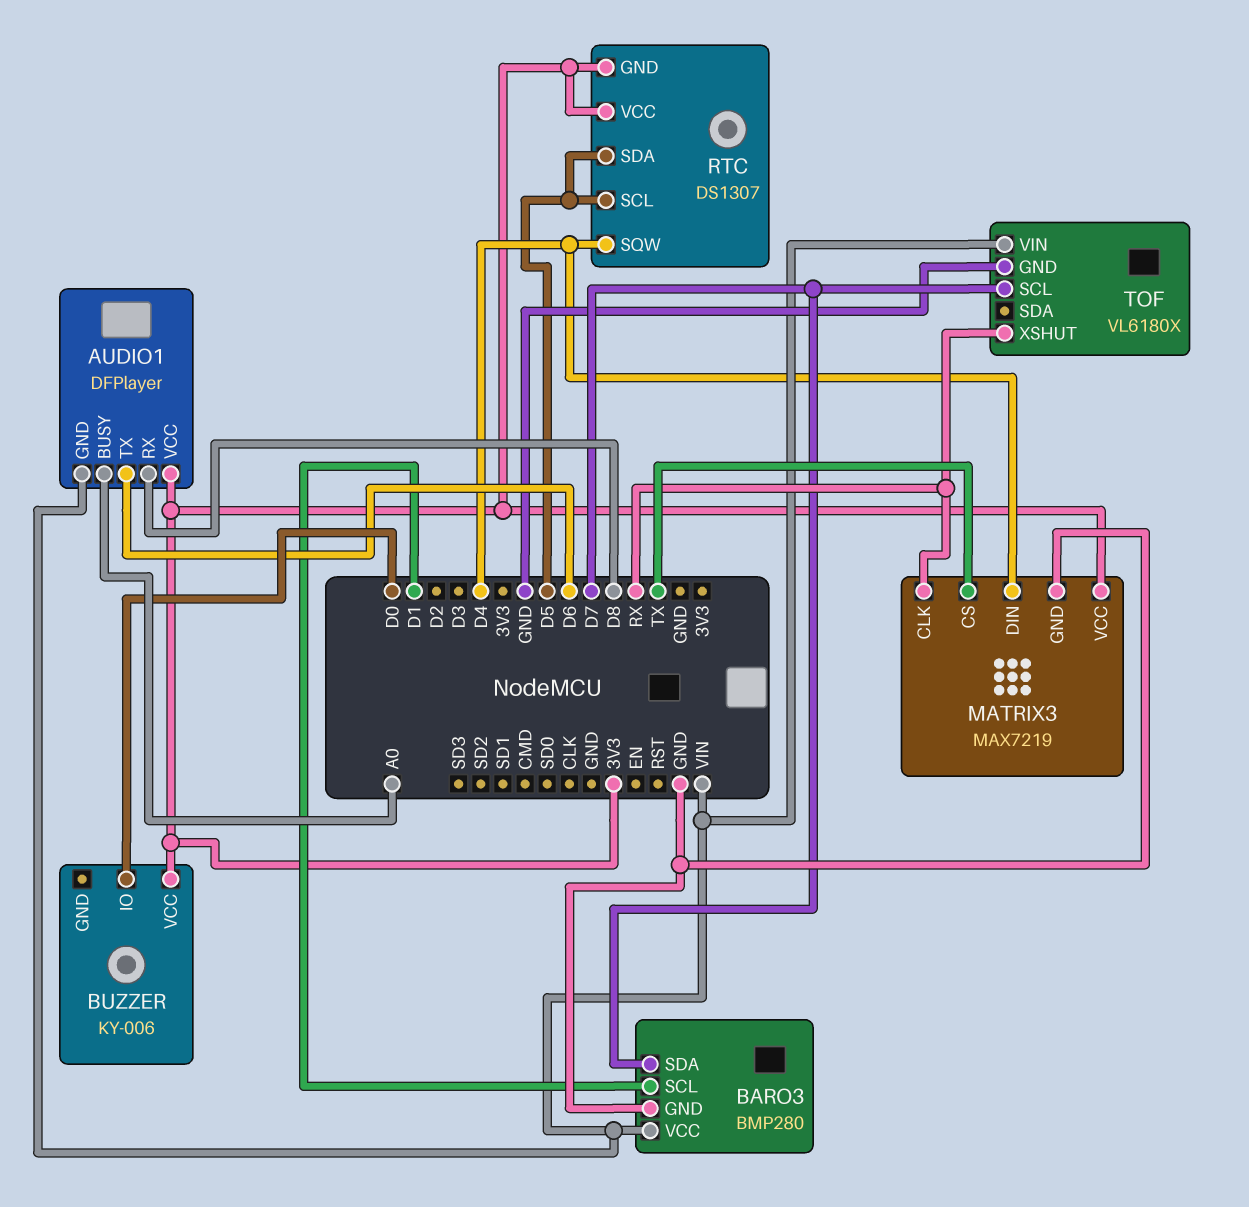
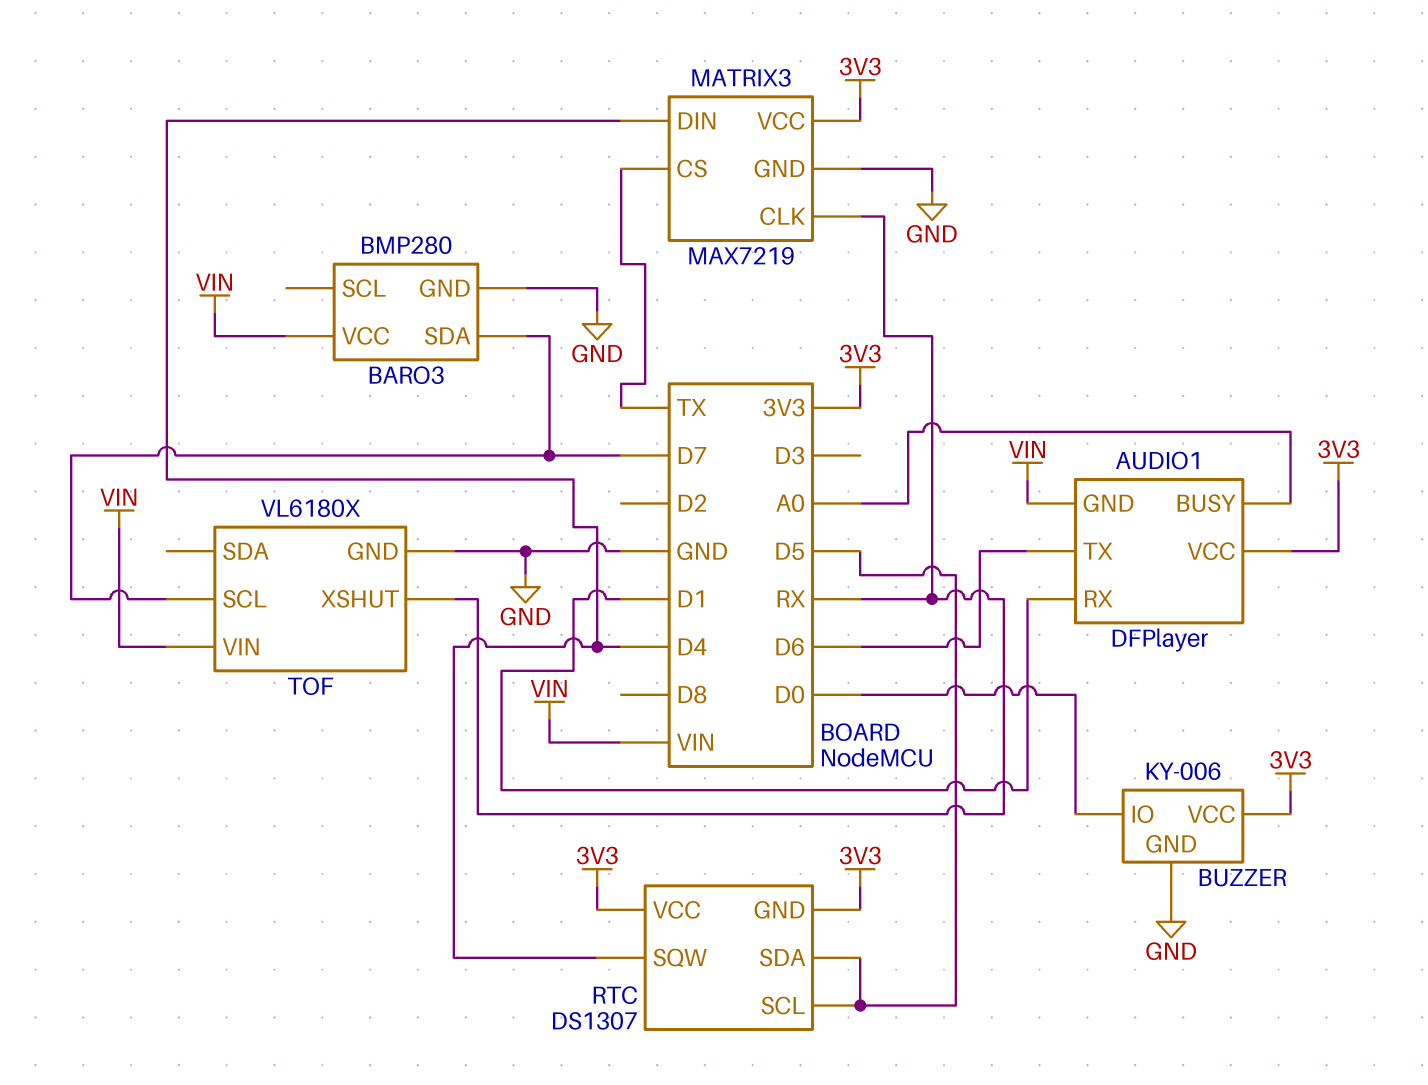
AUDIO1 pin RX: D8 -> D1
BARO3 pin SCL: D1 -> none
BUZZER pin GND: none -> GND

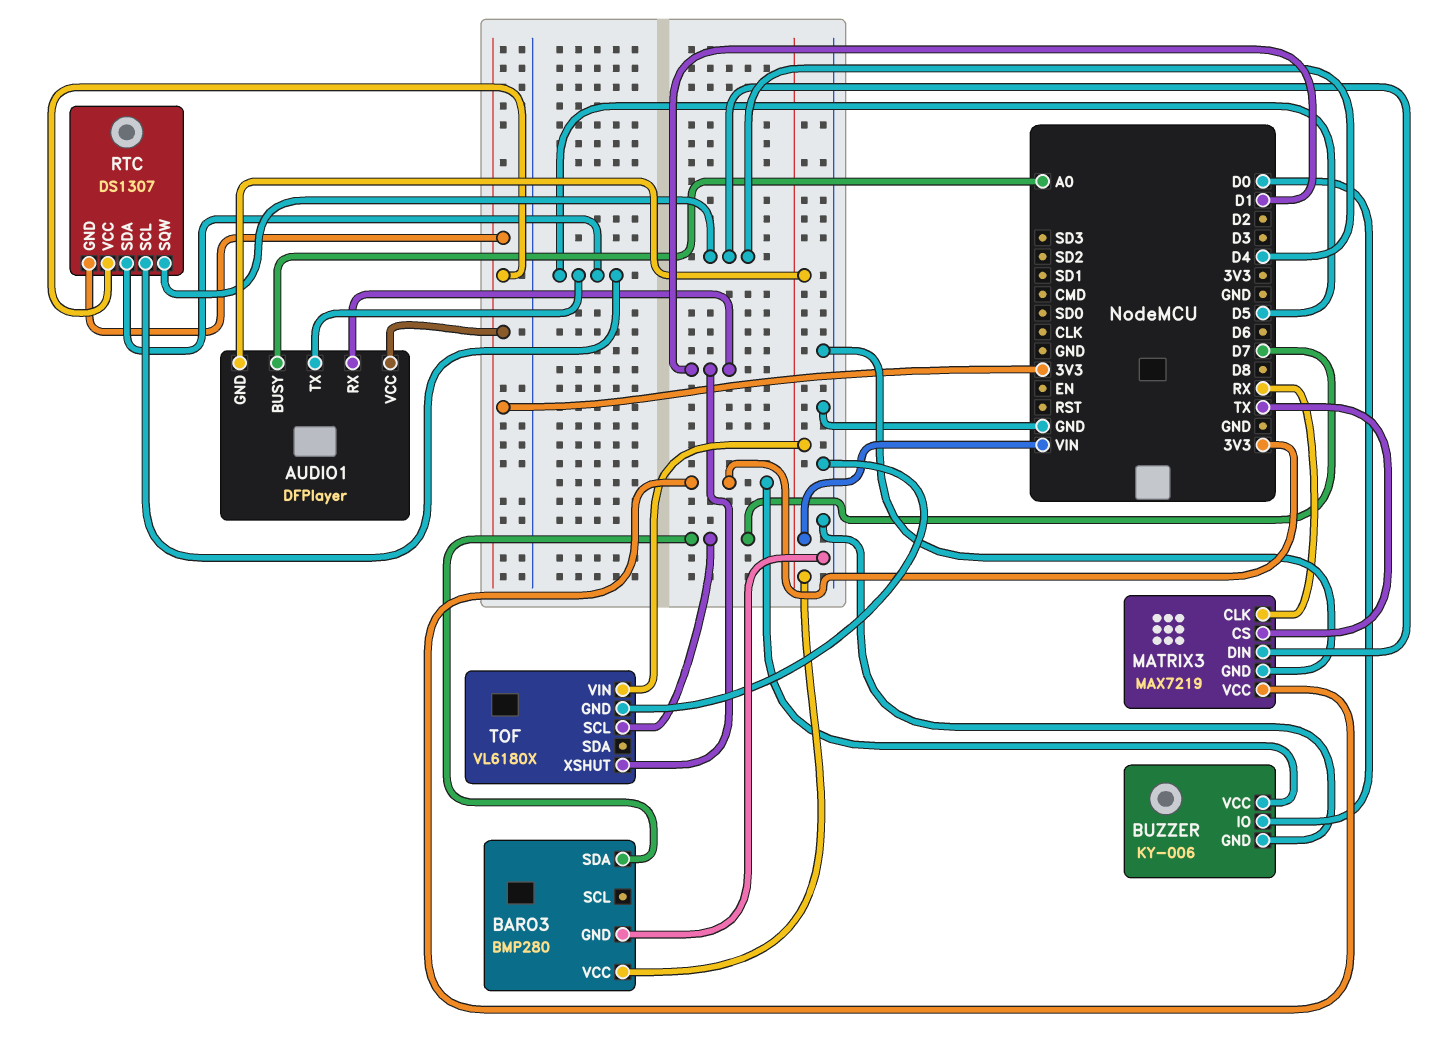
AUDIO1 pin TX: D6 -> D5
TOF pin XSHUT: RX -> D1

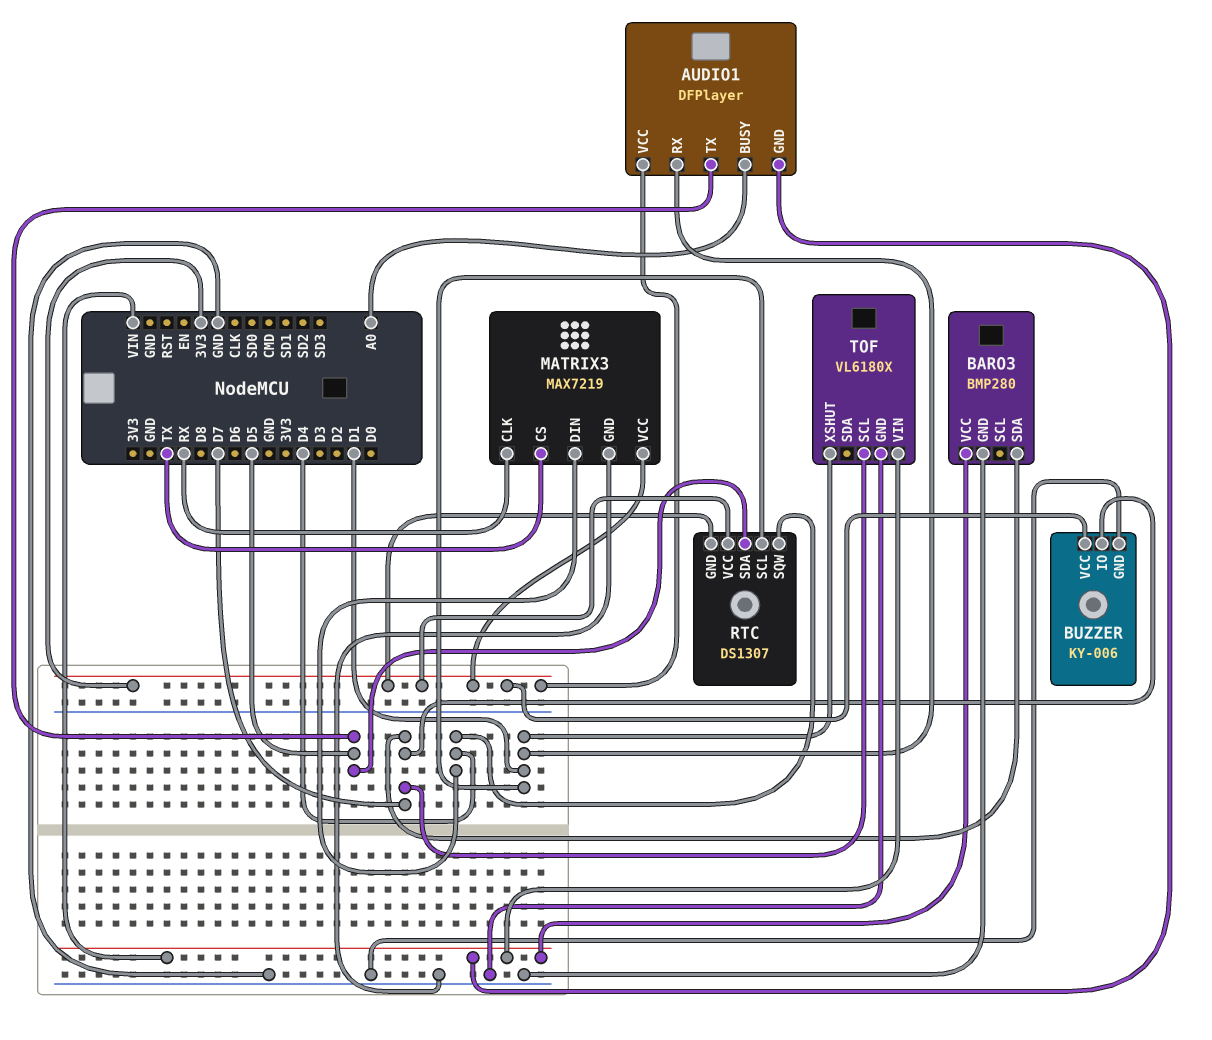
BUZZER pin IO: D0 -> D7
RTC pin SCL: D5 -> D1

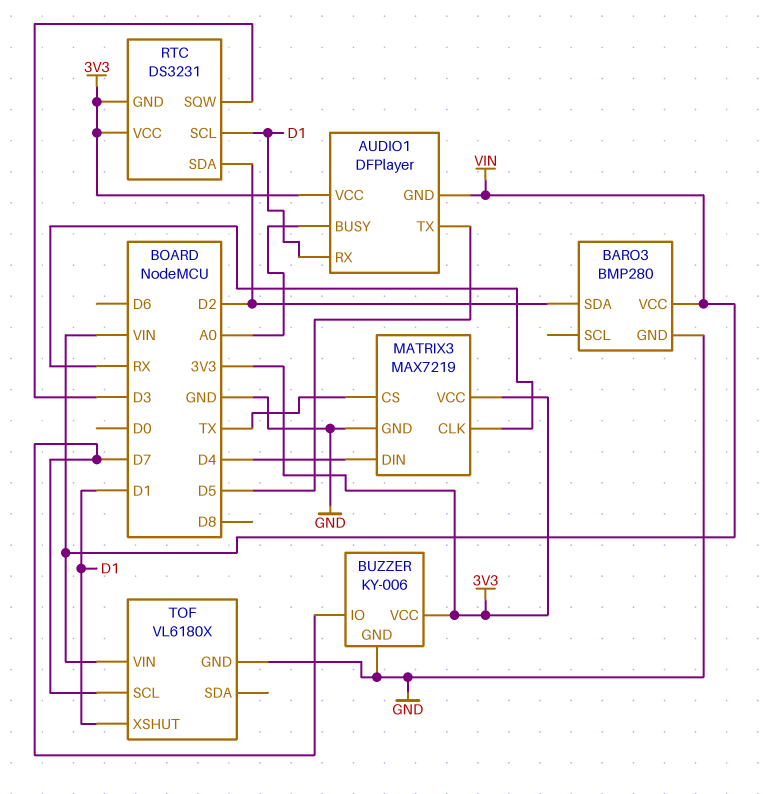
BARO3 pin SDA: D7 -> D2
RTC: DS1307 -> DS3231
RTC pin SDA: D5 -> D2
RTC pin SQW: D4 -> D3

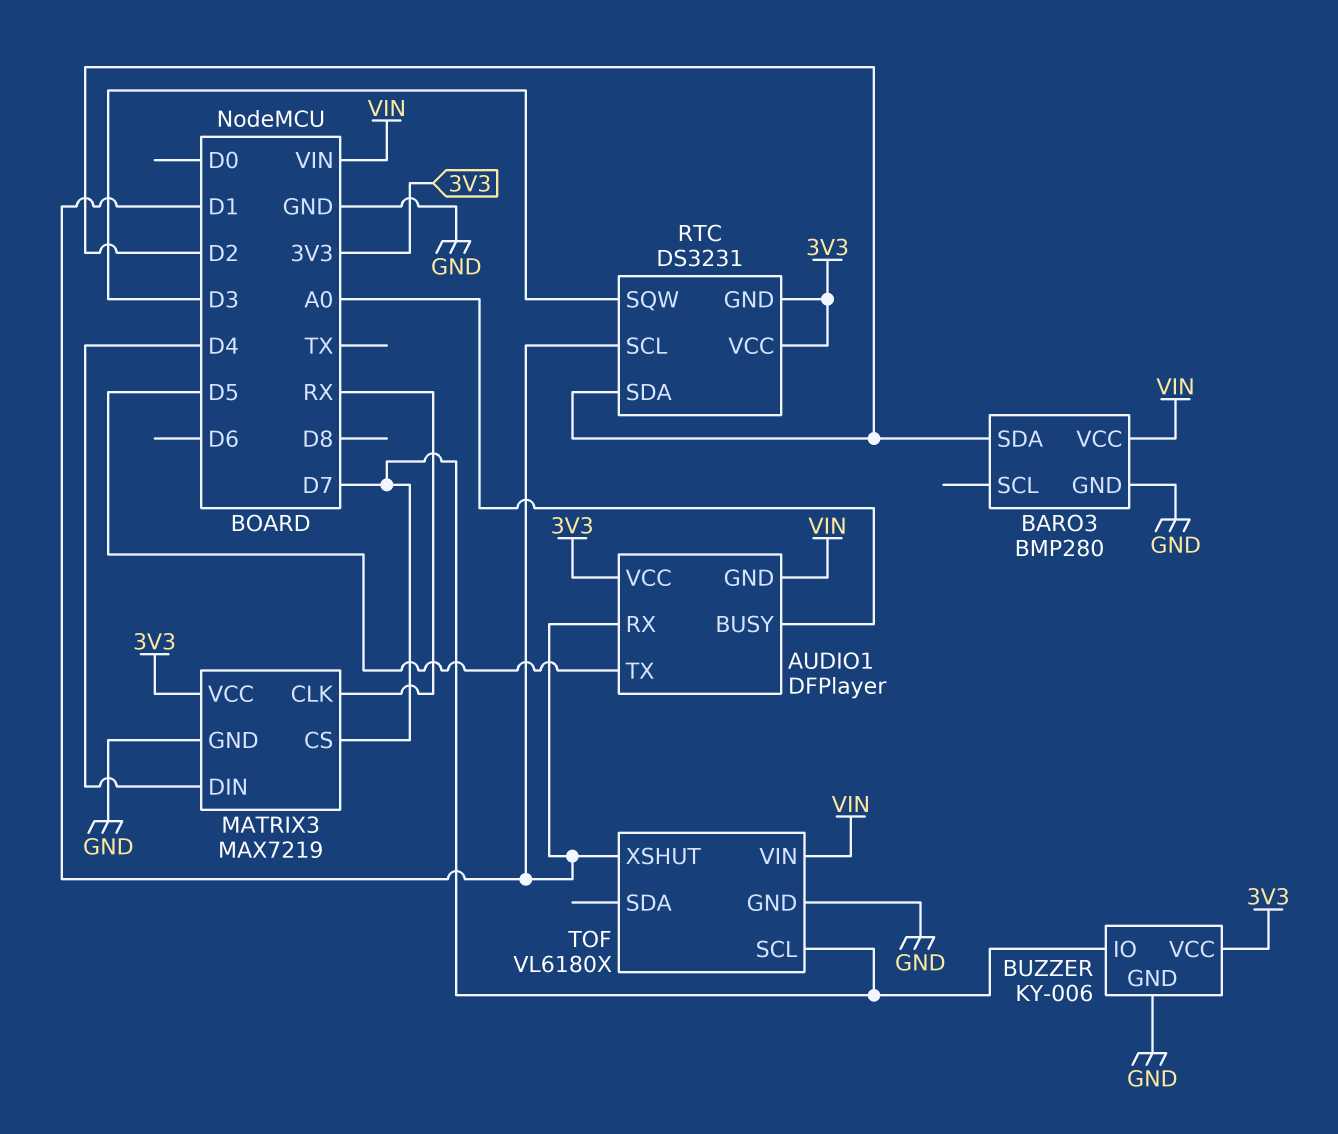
MATRIX3 pin CS: TX -> D7

